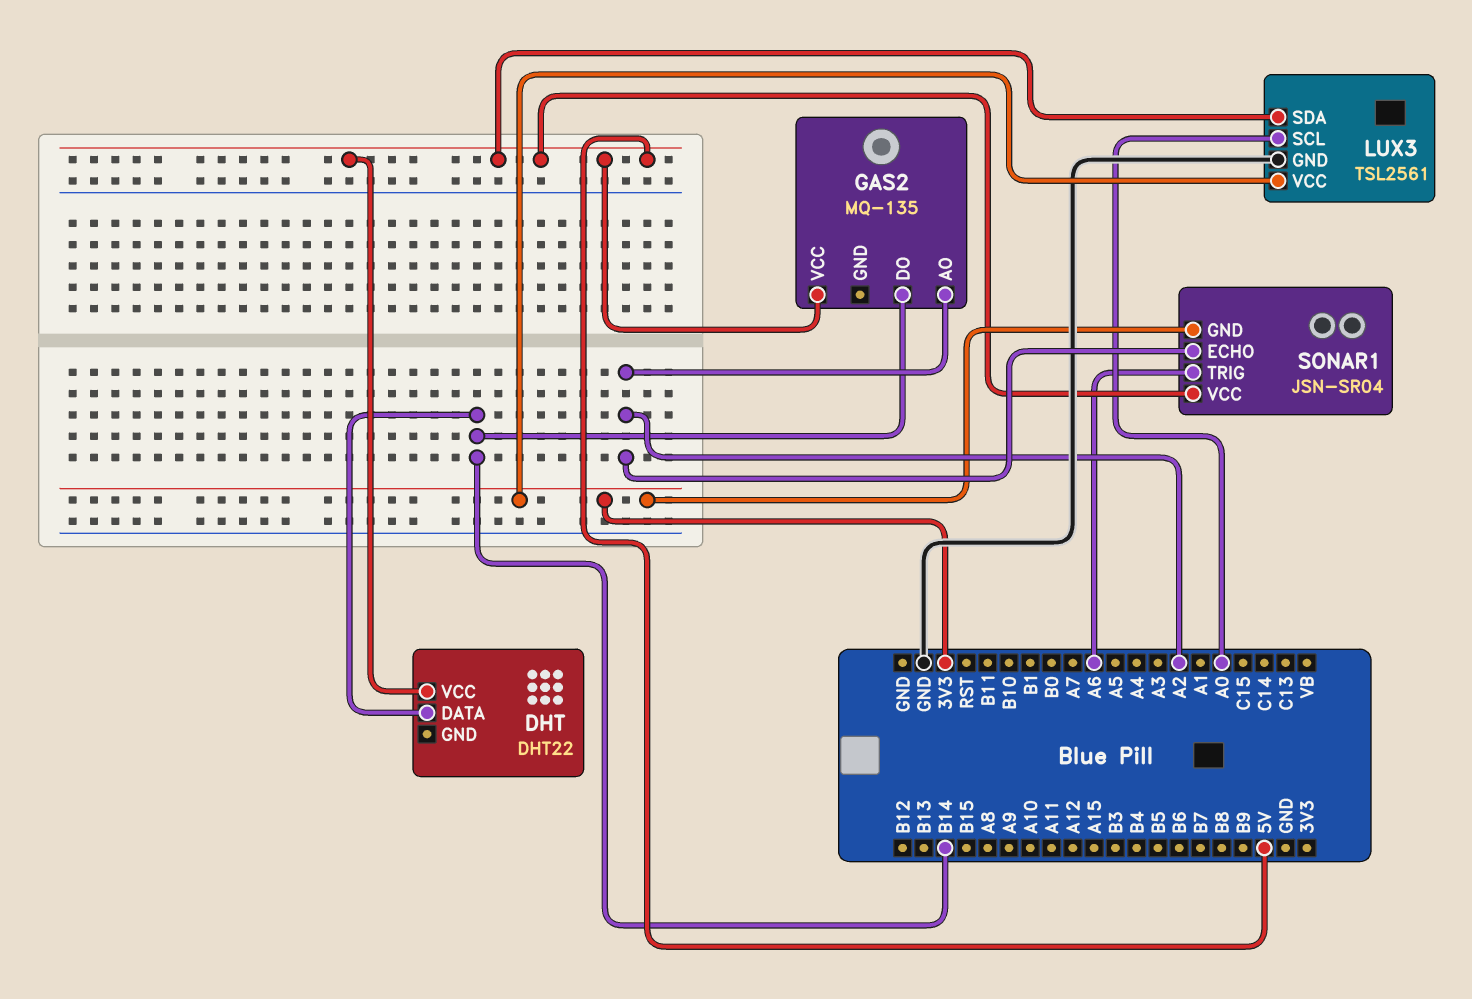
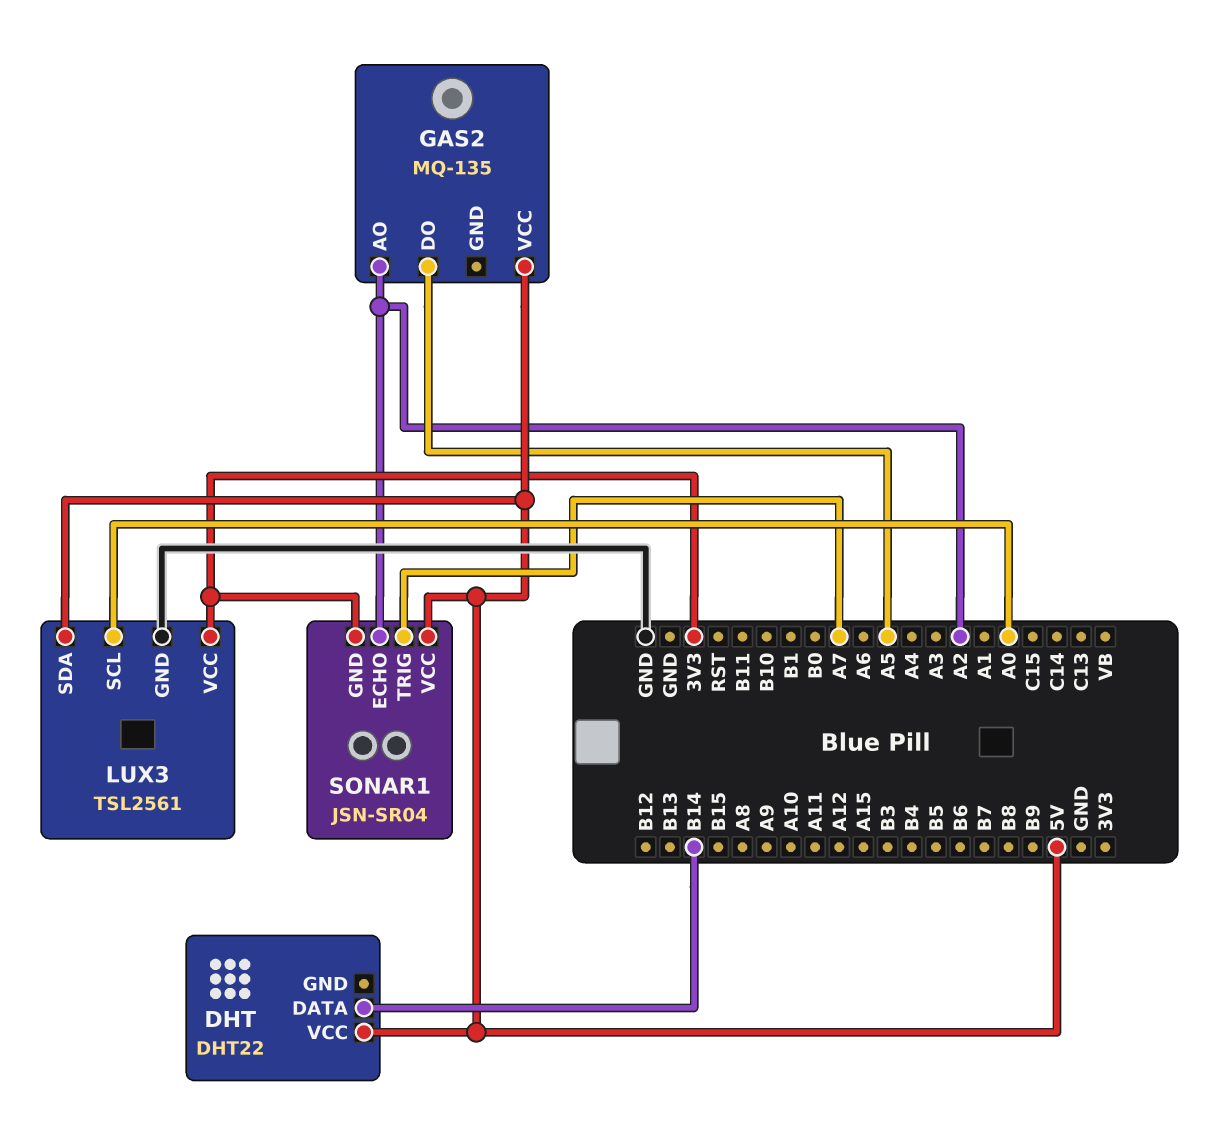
GAS2 pin DO: B14 -> A5
SONAR1 pin TRIG: A6 -> A7

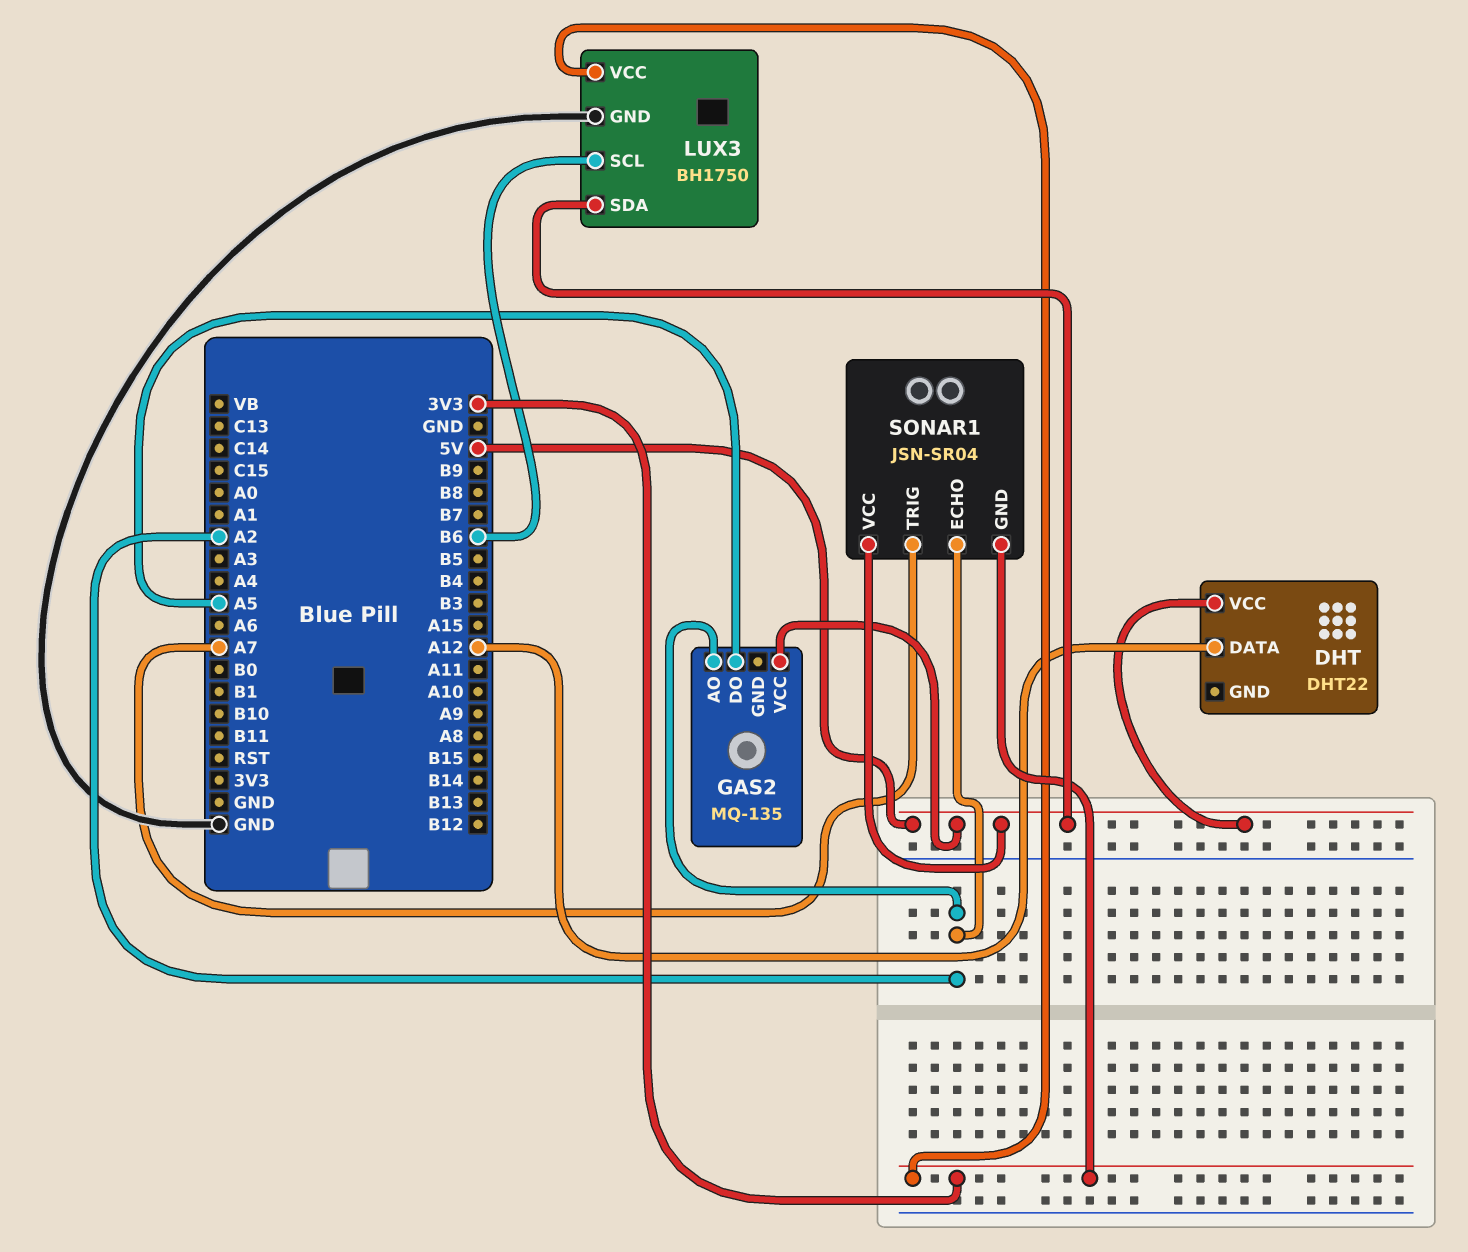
DHT pin DATA: B14 -> A12
LUX3: TSL2561 -> BH1750
LUX3 pin SCL: A0 -> B6

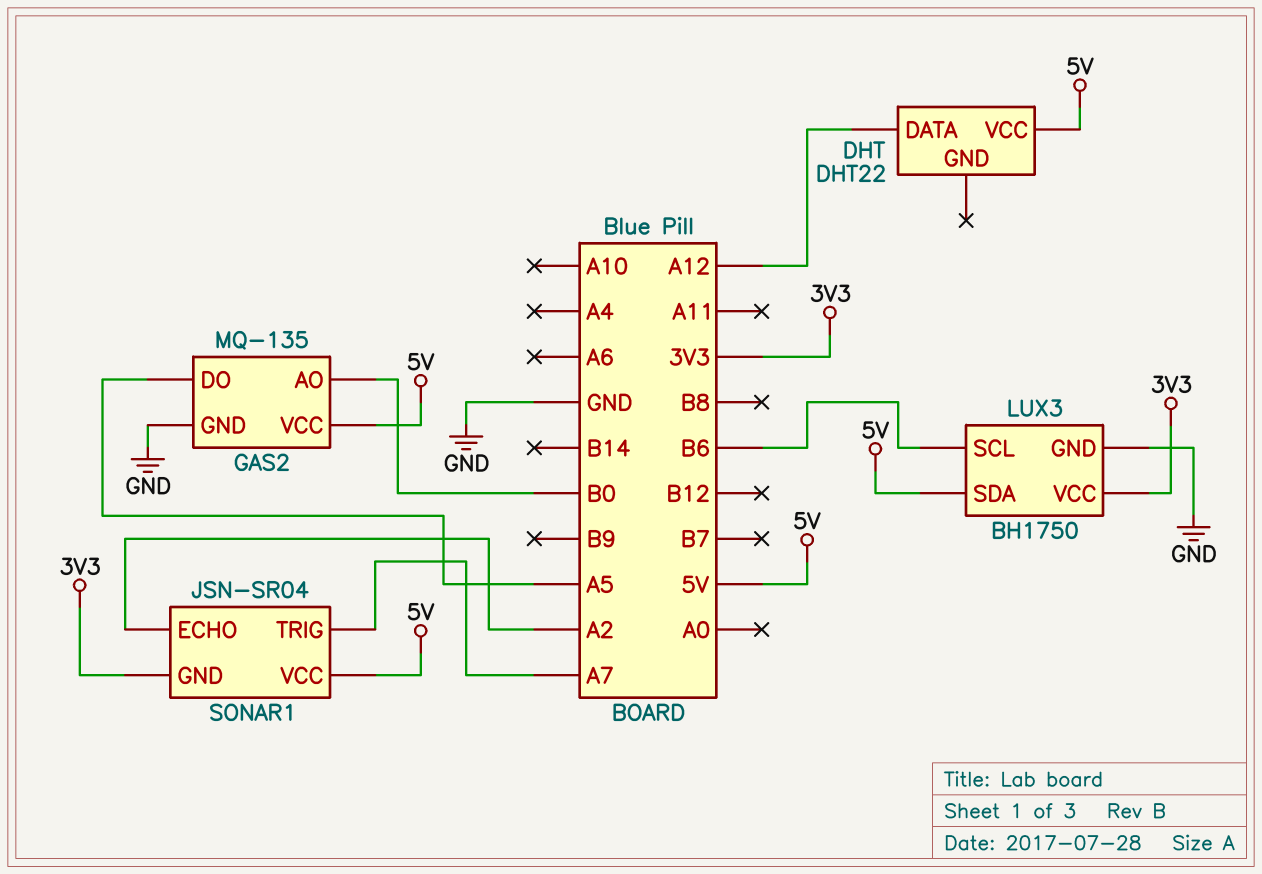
GAS2 pin AO: A2 -> B0
GAS2 pin GND: none -> GND

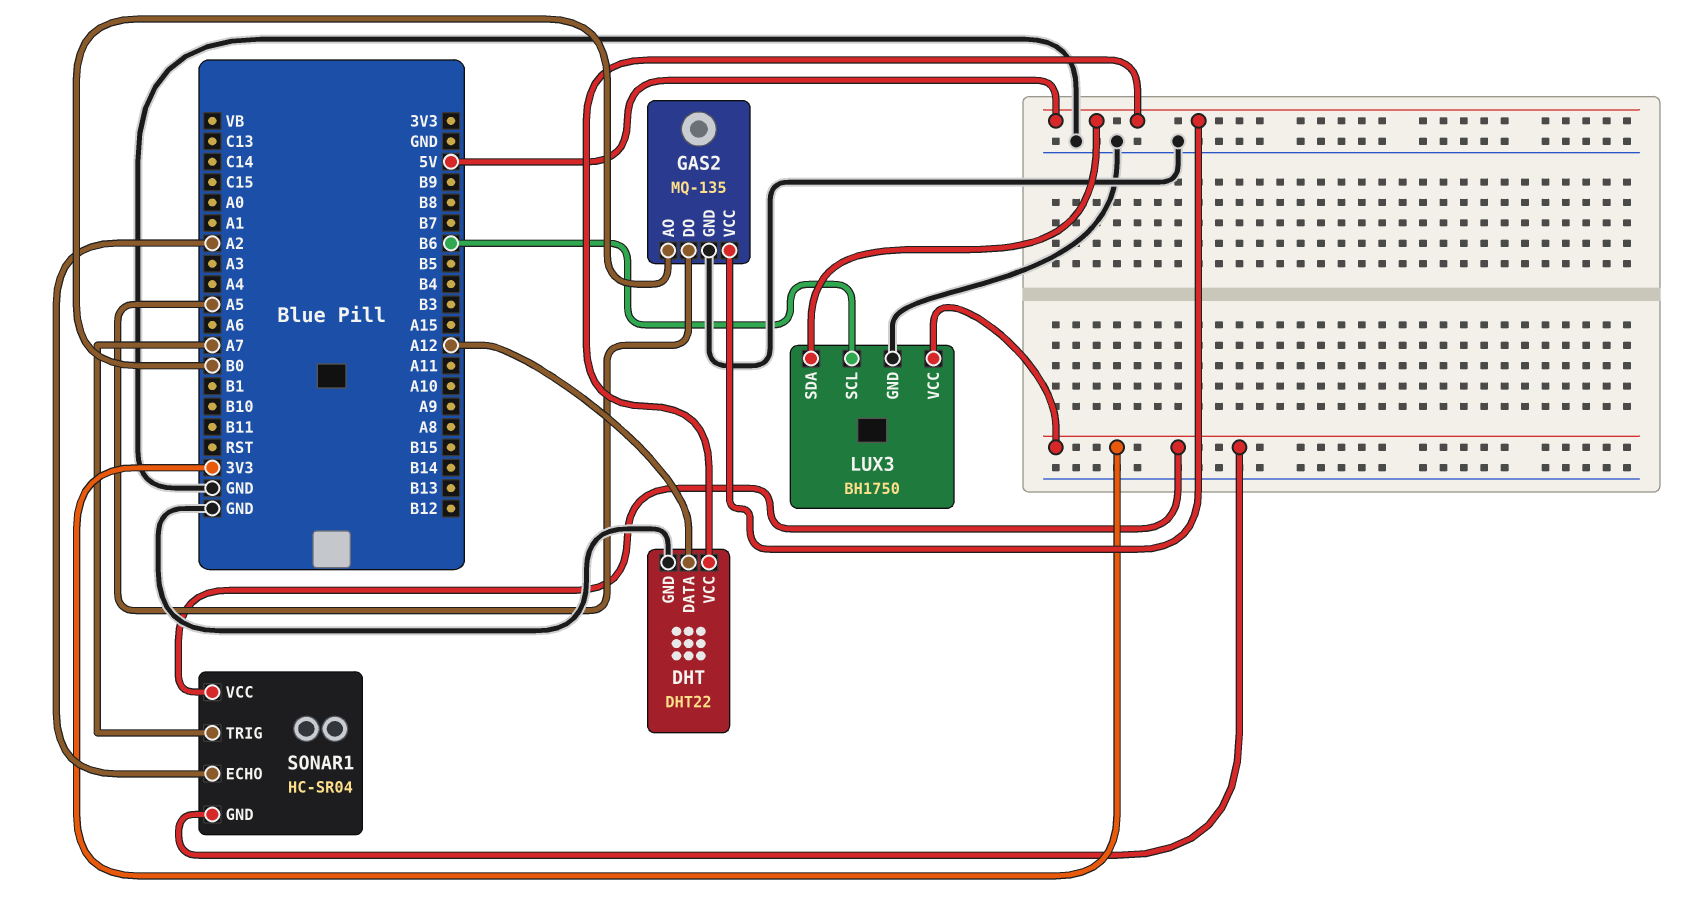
DHT pin GND: none -> GND
SONAR1: JSN-SR04 -> HC-SR04
SONAR1 pin VCC: 5V -> 3V3

